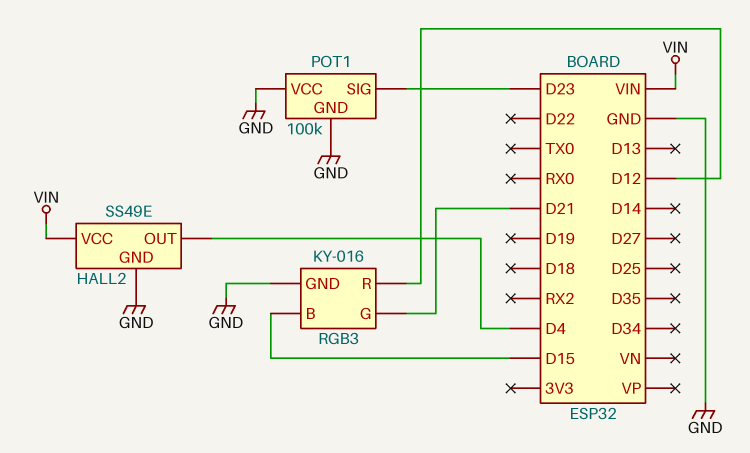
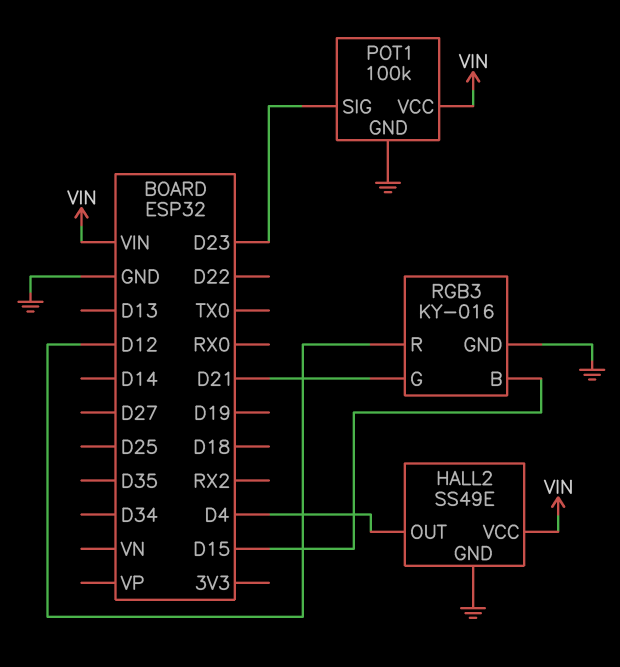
POT1 pin VCC: GND -> VIN

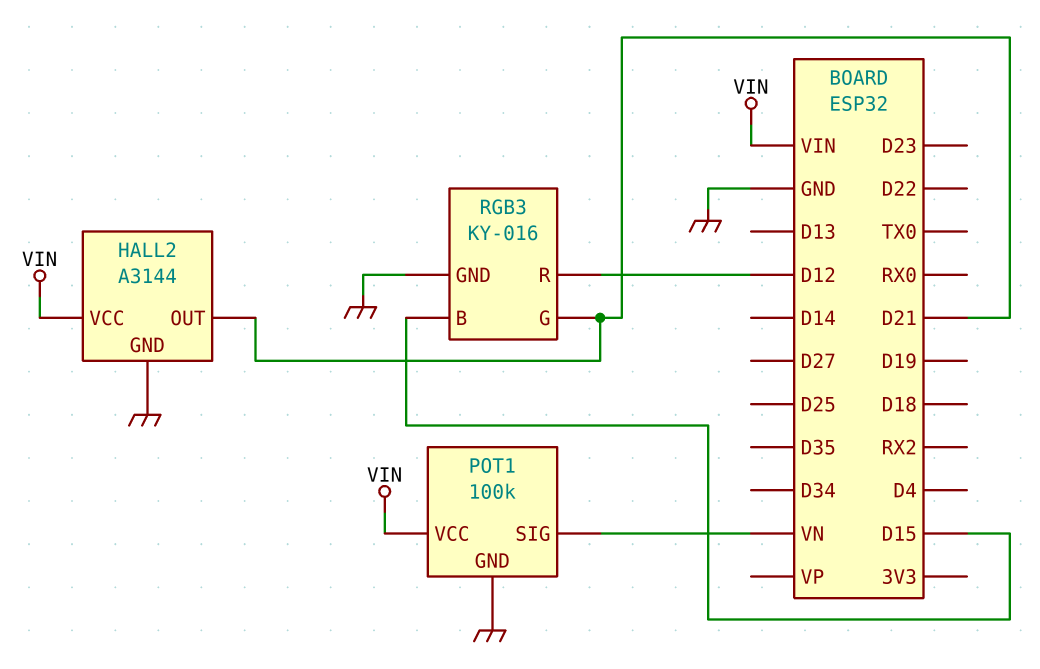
HALL2: SS49E -> A3144
HALL2 pin OUT: D4 -> D21
POT1 pin SIG: D23 -> VN

